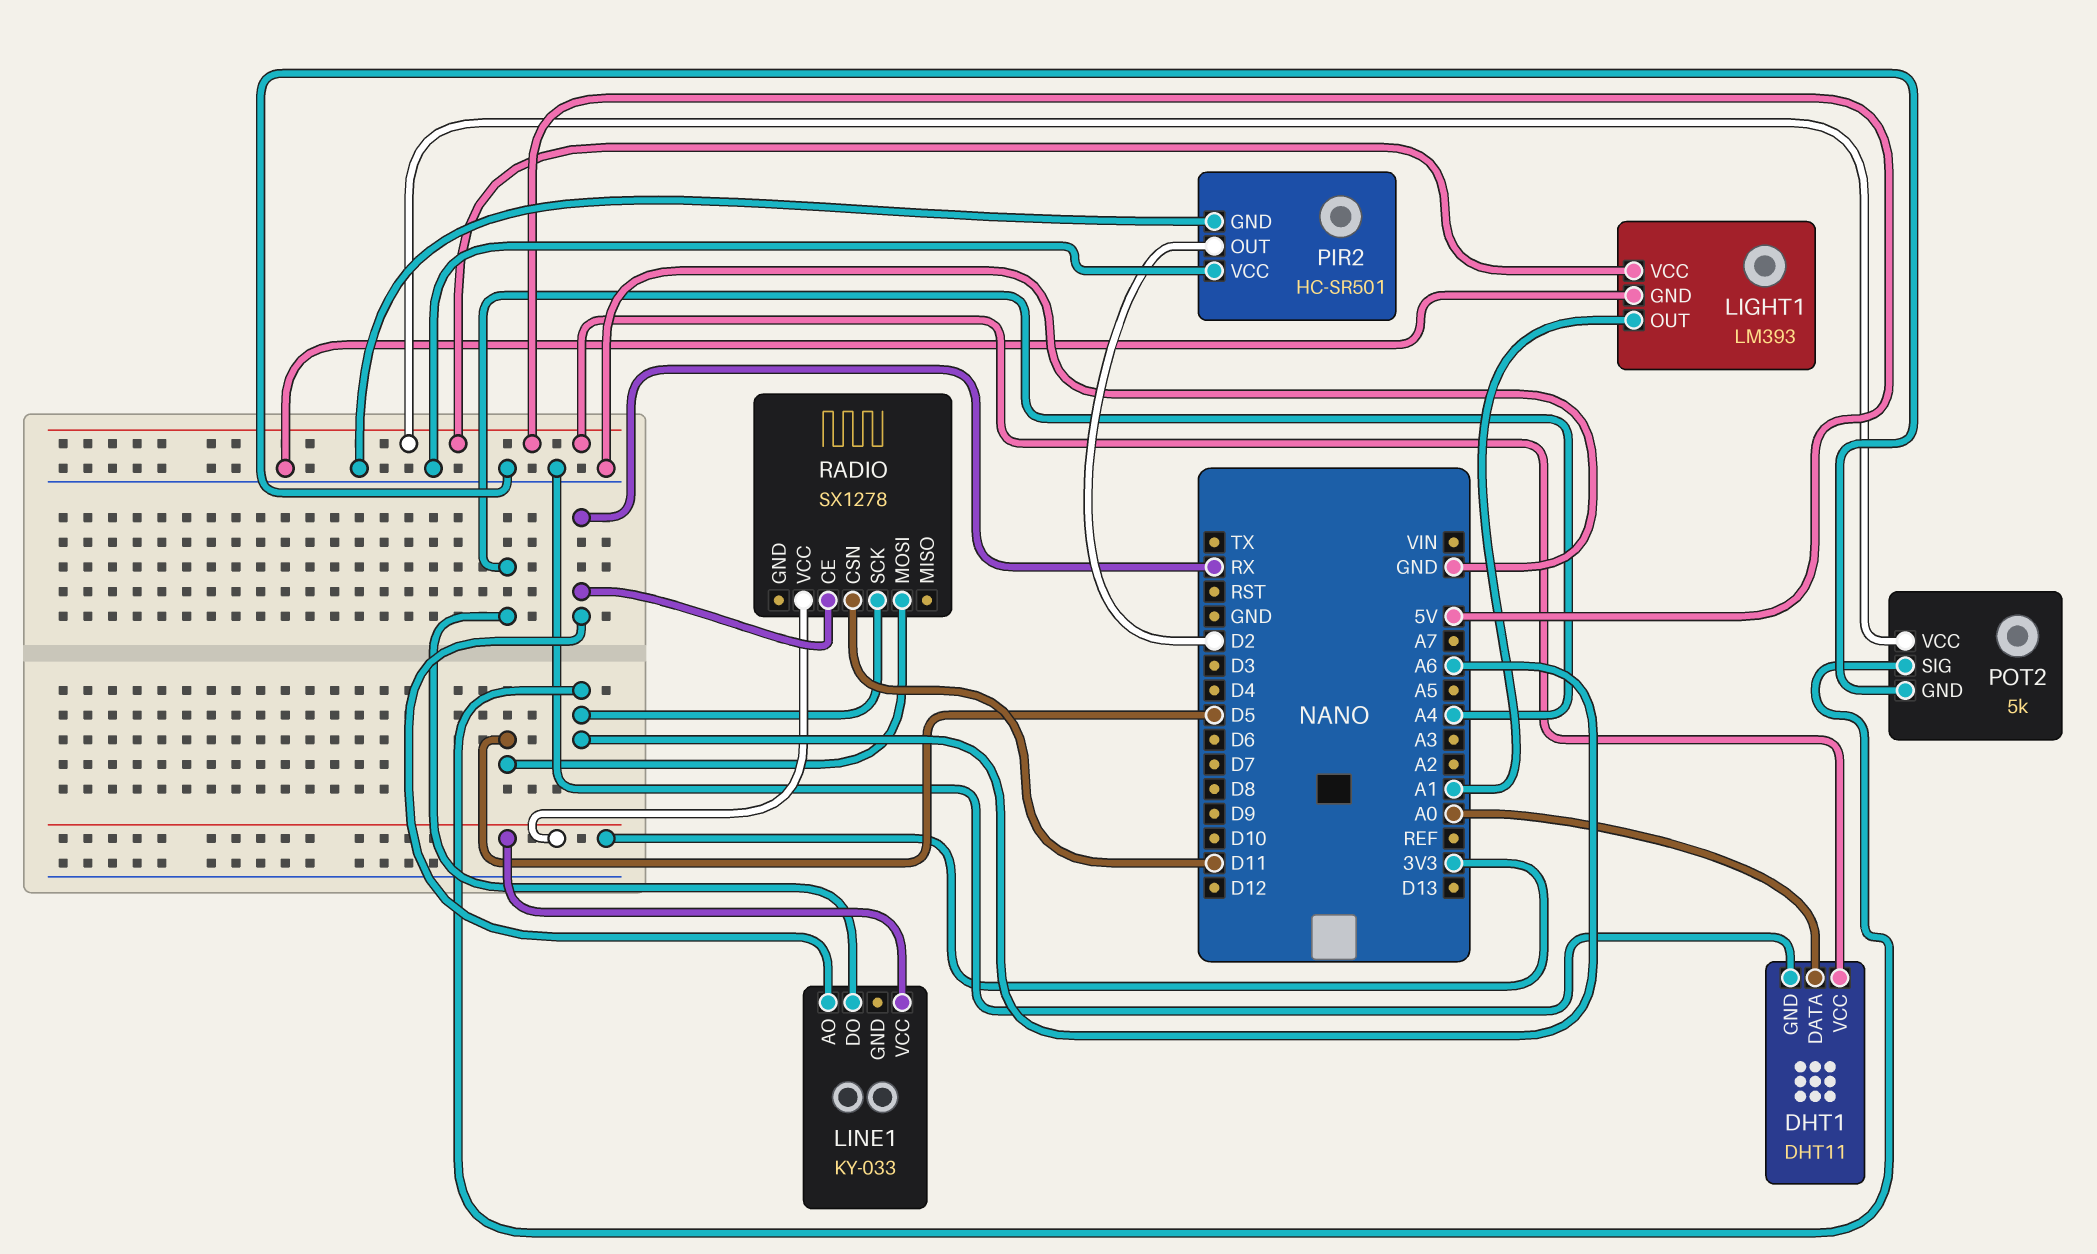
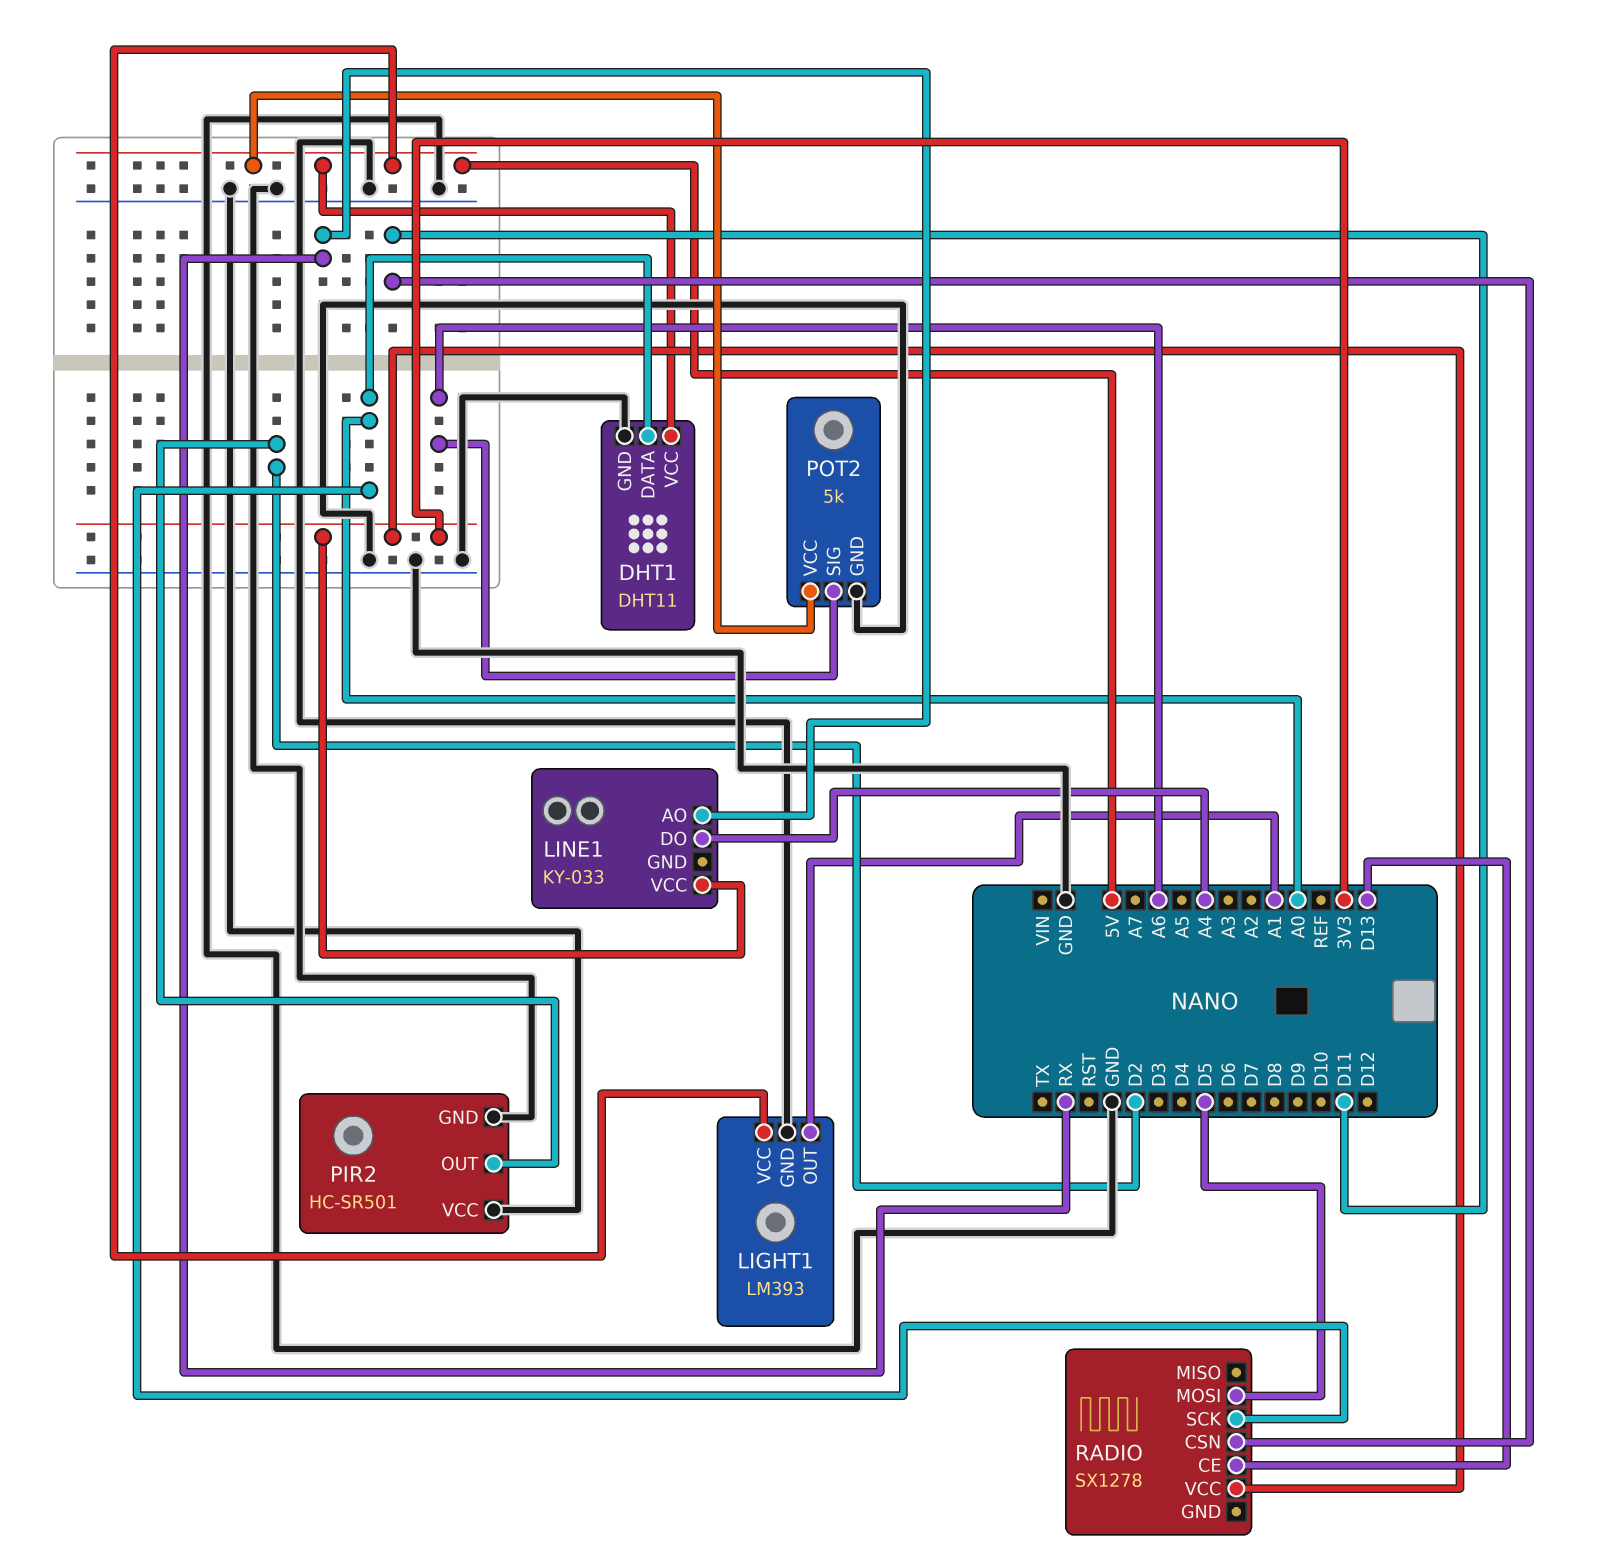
RADIO pin CE: RX -> D13
RADIO pin SCK: A6 -> A0

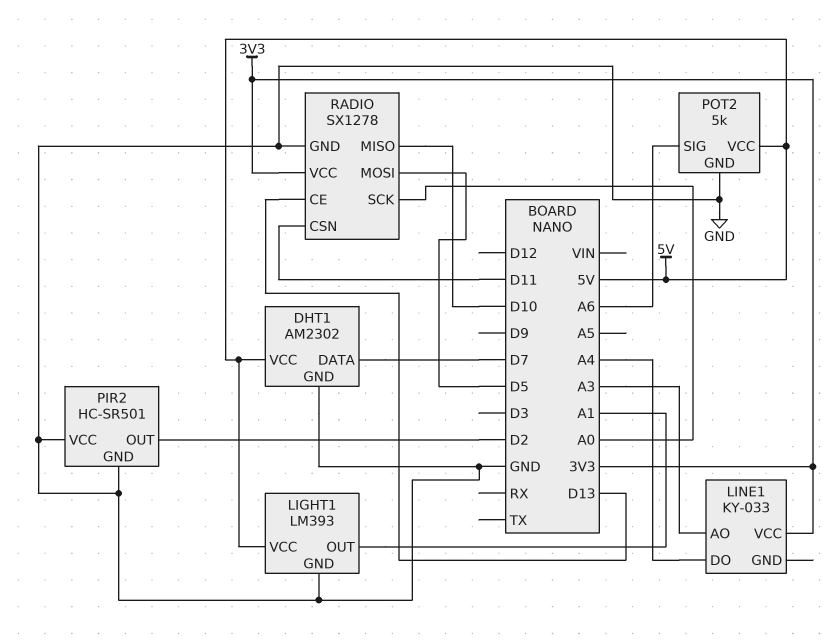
DHT1: DHT11 -> AM2302
DHT1 pin DATA: A0 -> D7
LINE1 pin AO: RX -> A3
RADIO pin GND: none -> GND
RADIO pin MISO: none -> D10

